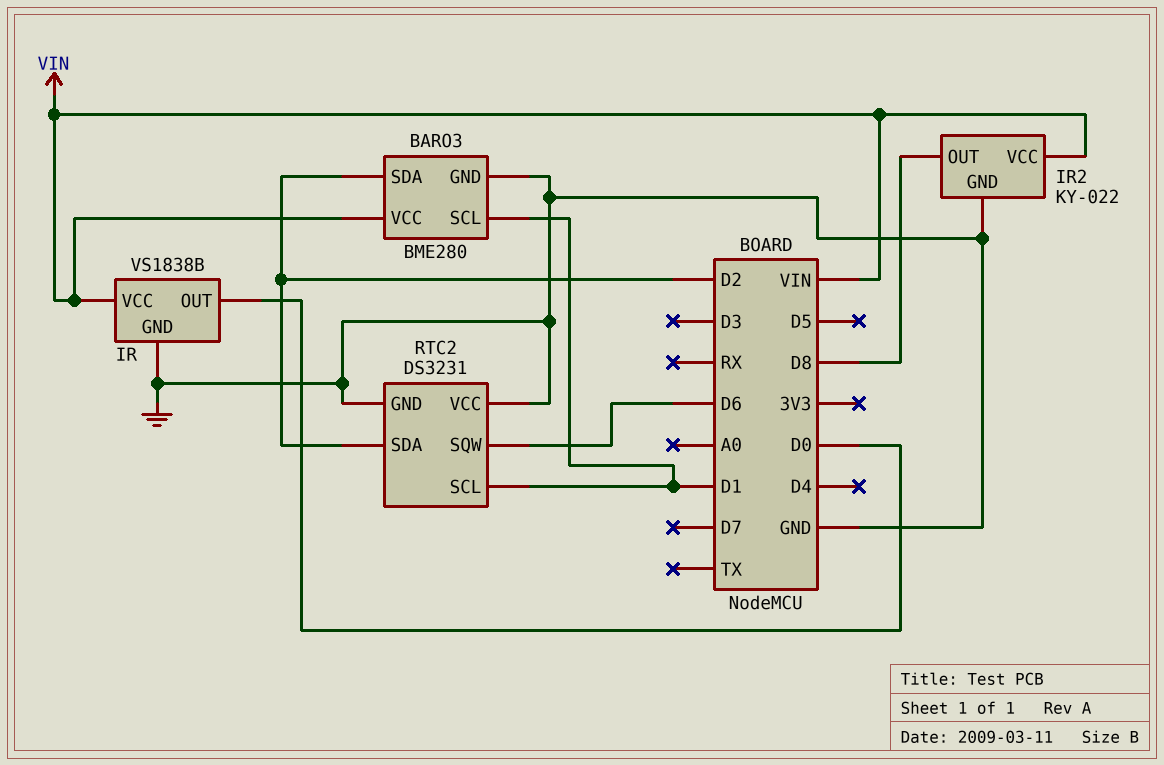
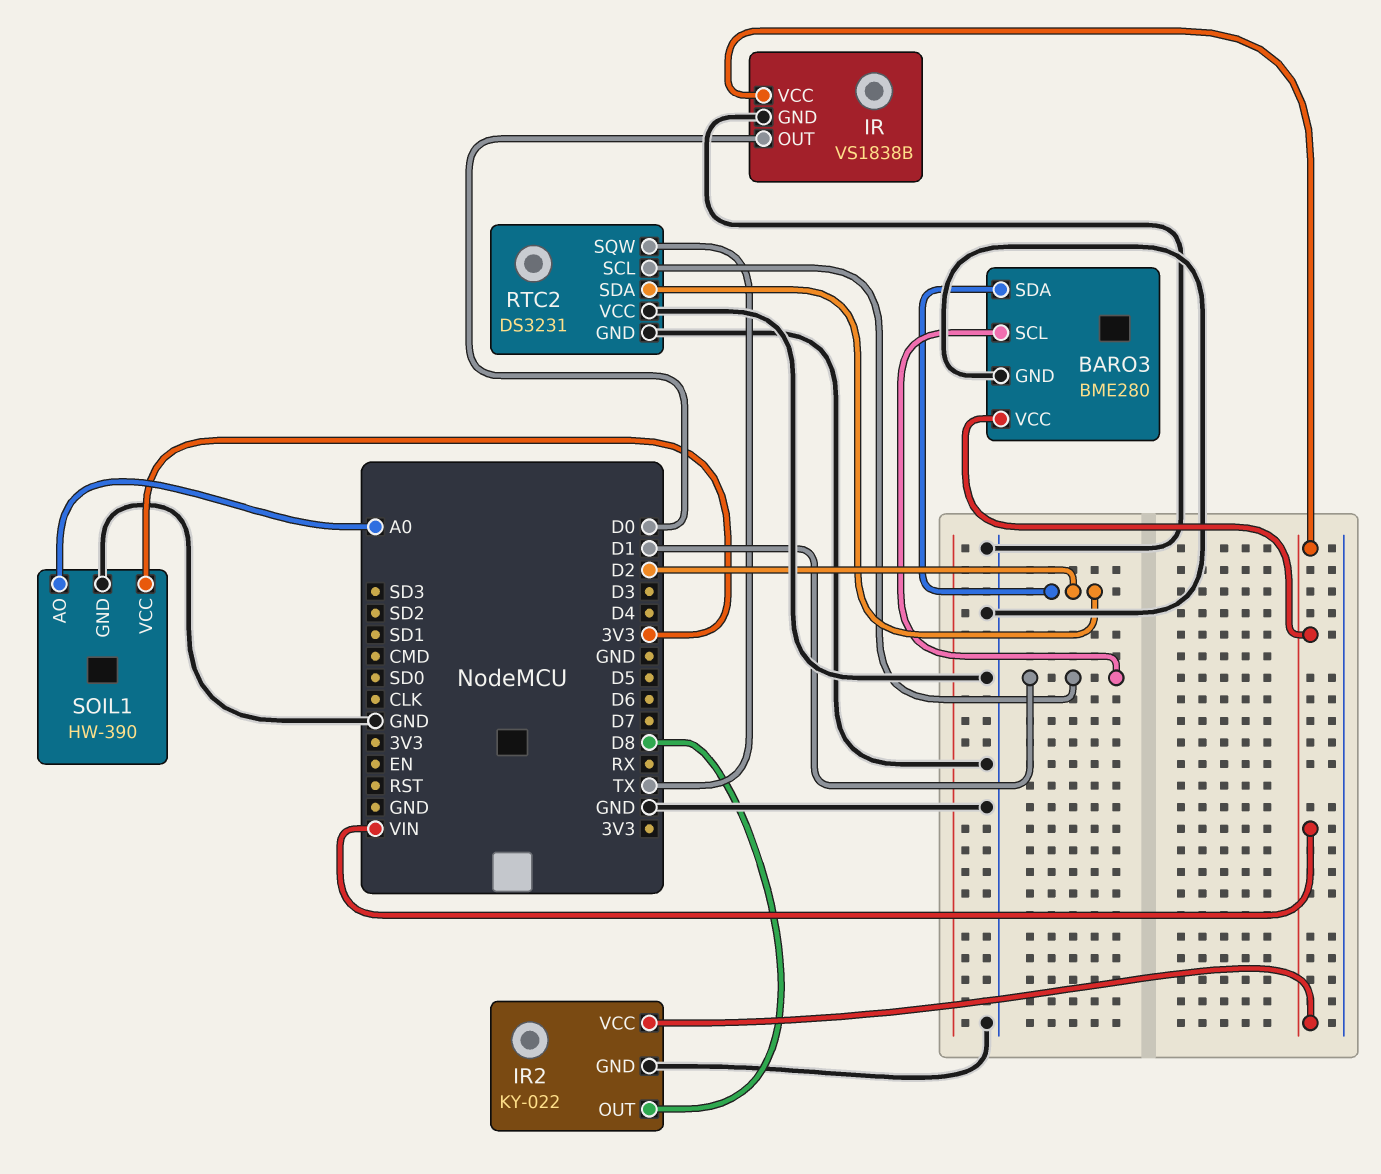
RTC2 pin SQW: D6 -> TX
SOIL1: none -> HW-390
SOIL1 pin AO: none -> A0
SOIL1 pin GND: none -> GND
SOIL1 pin VCC: none -> 3V3

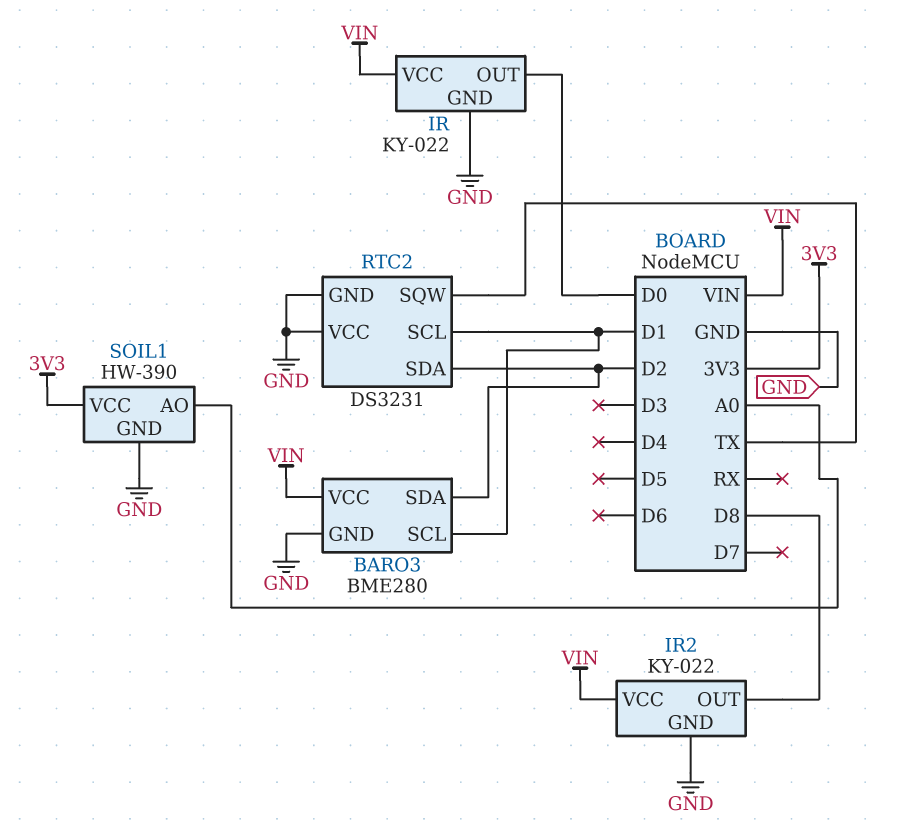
IR: VS1838B -> KY-022

